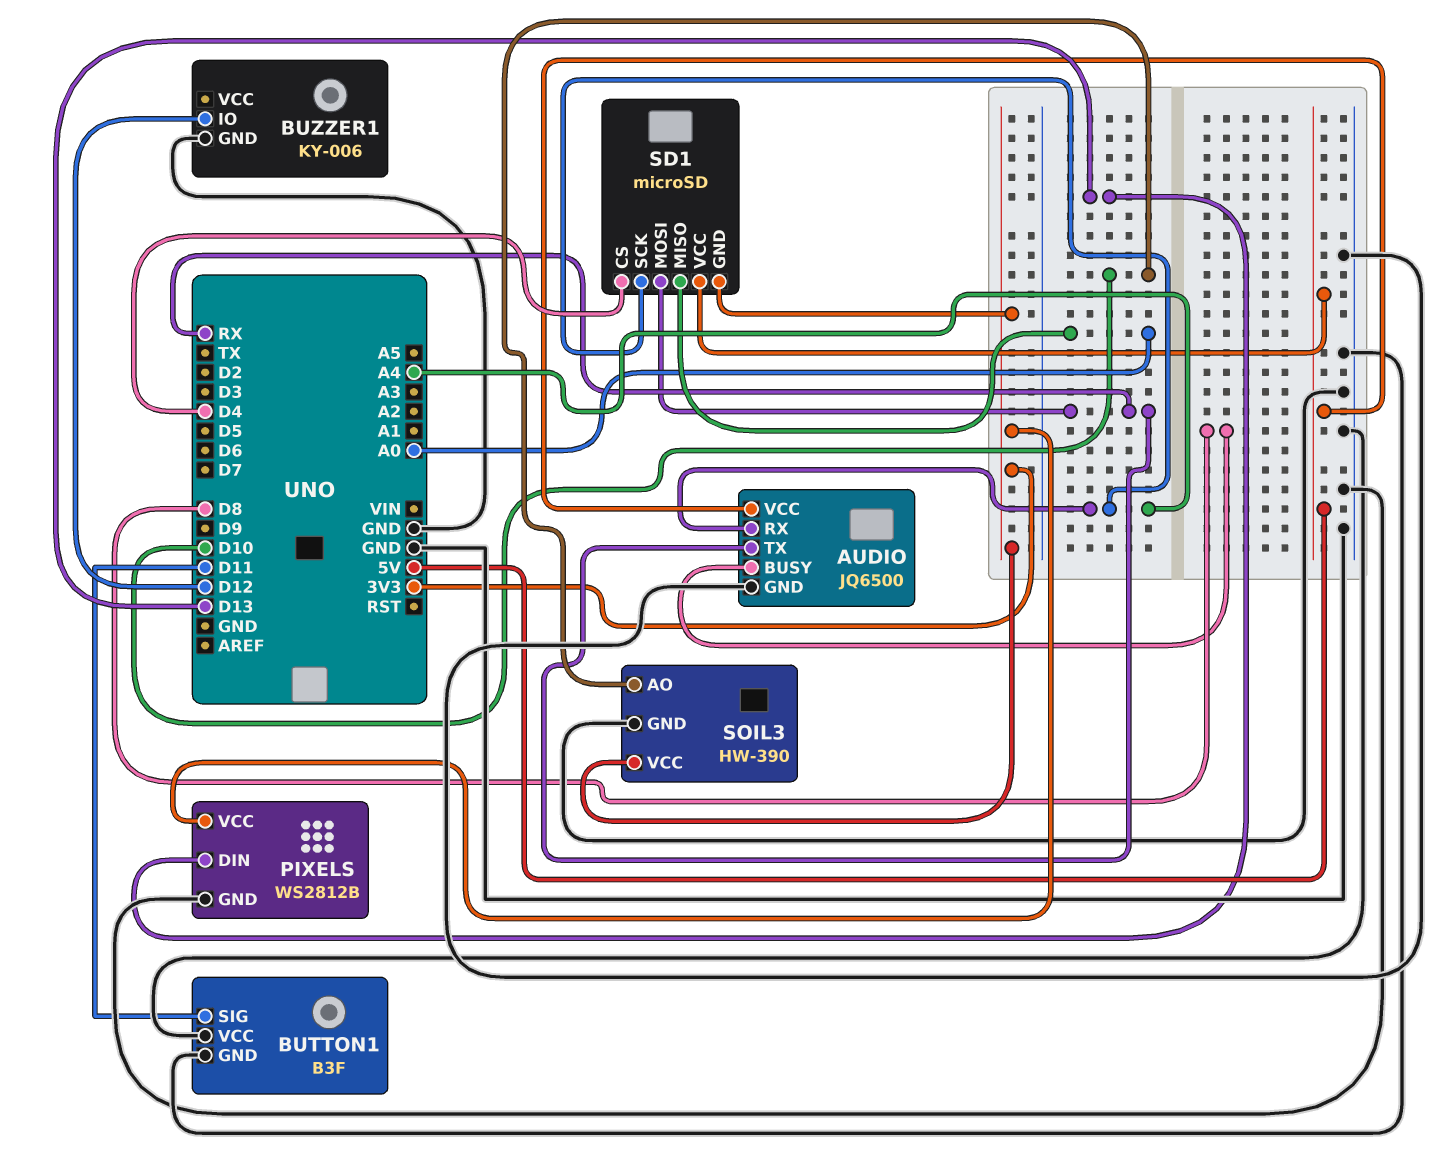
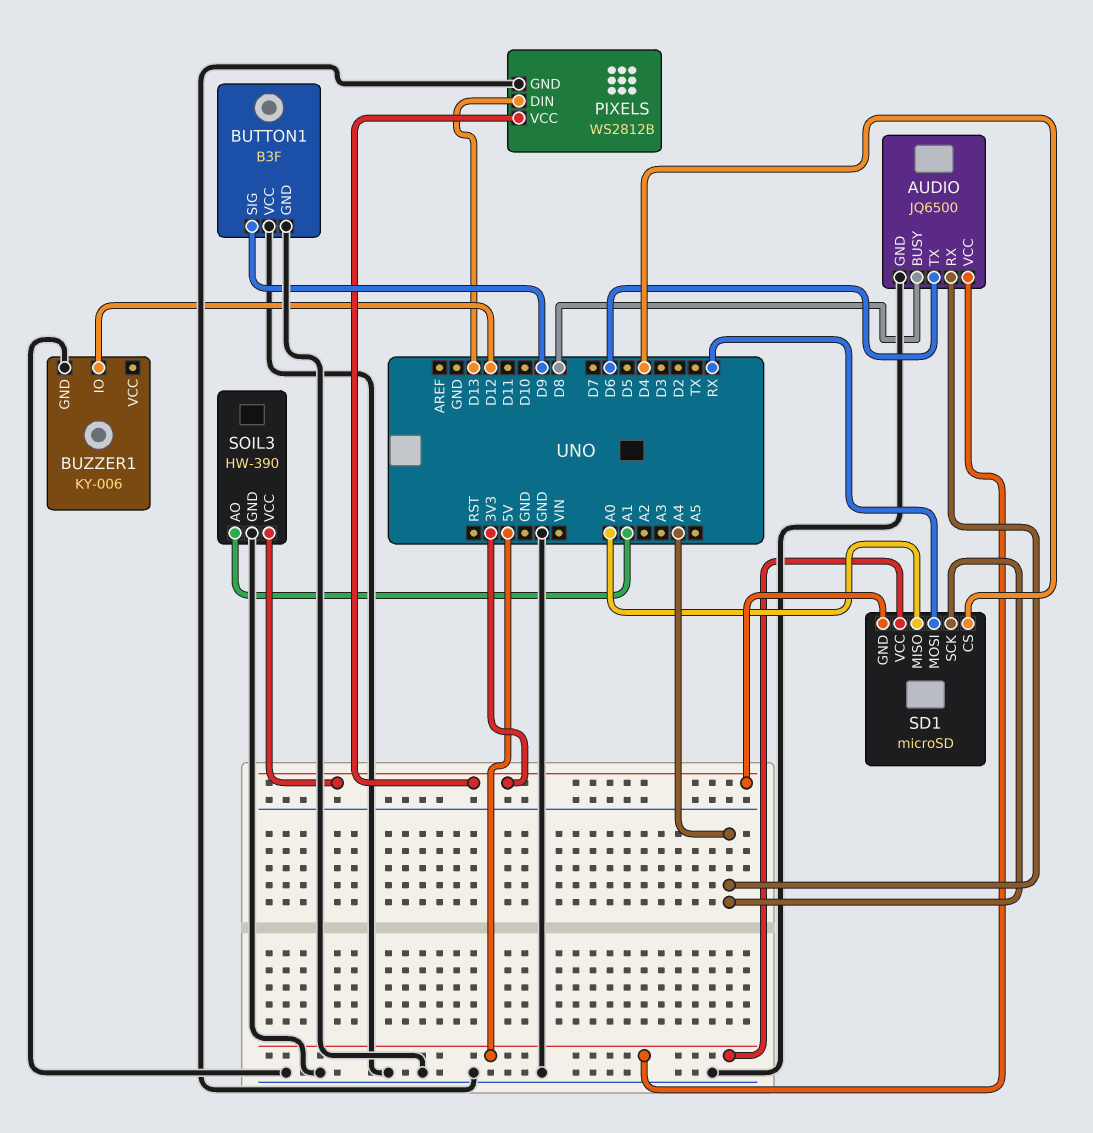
AUDIO pin TX: RX -> D6
BUTTON1 pin SIG: D11 -> D9
SOIL3 pin AO: D10 -> A1

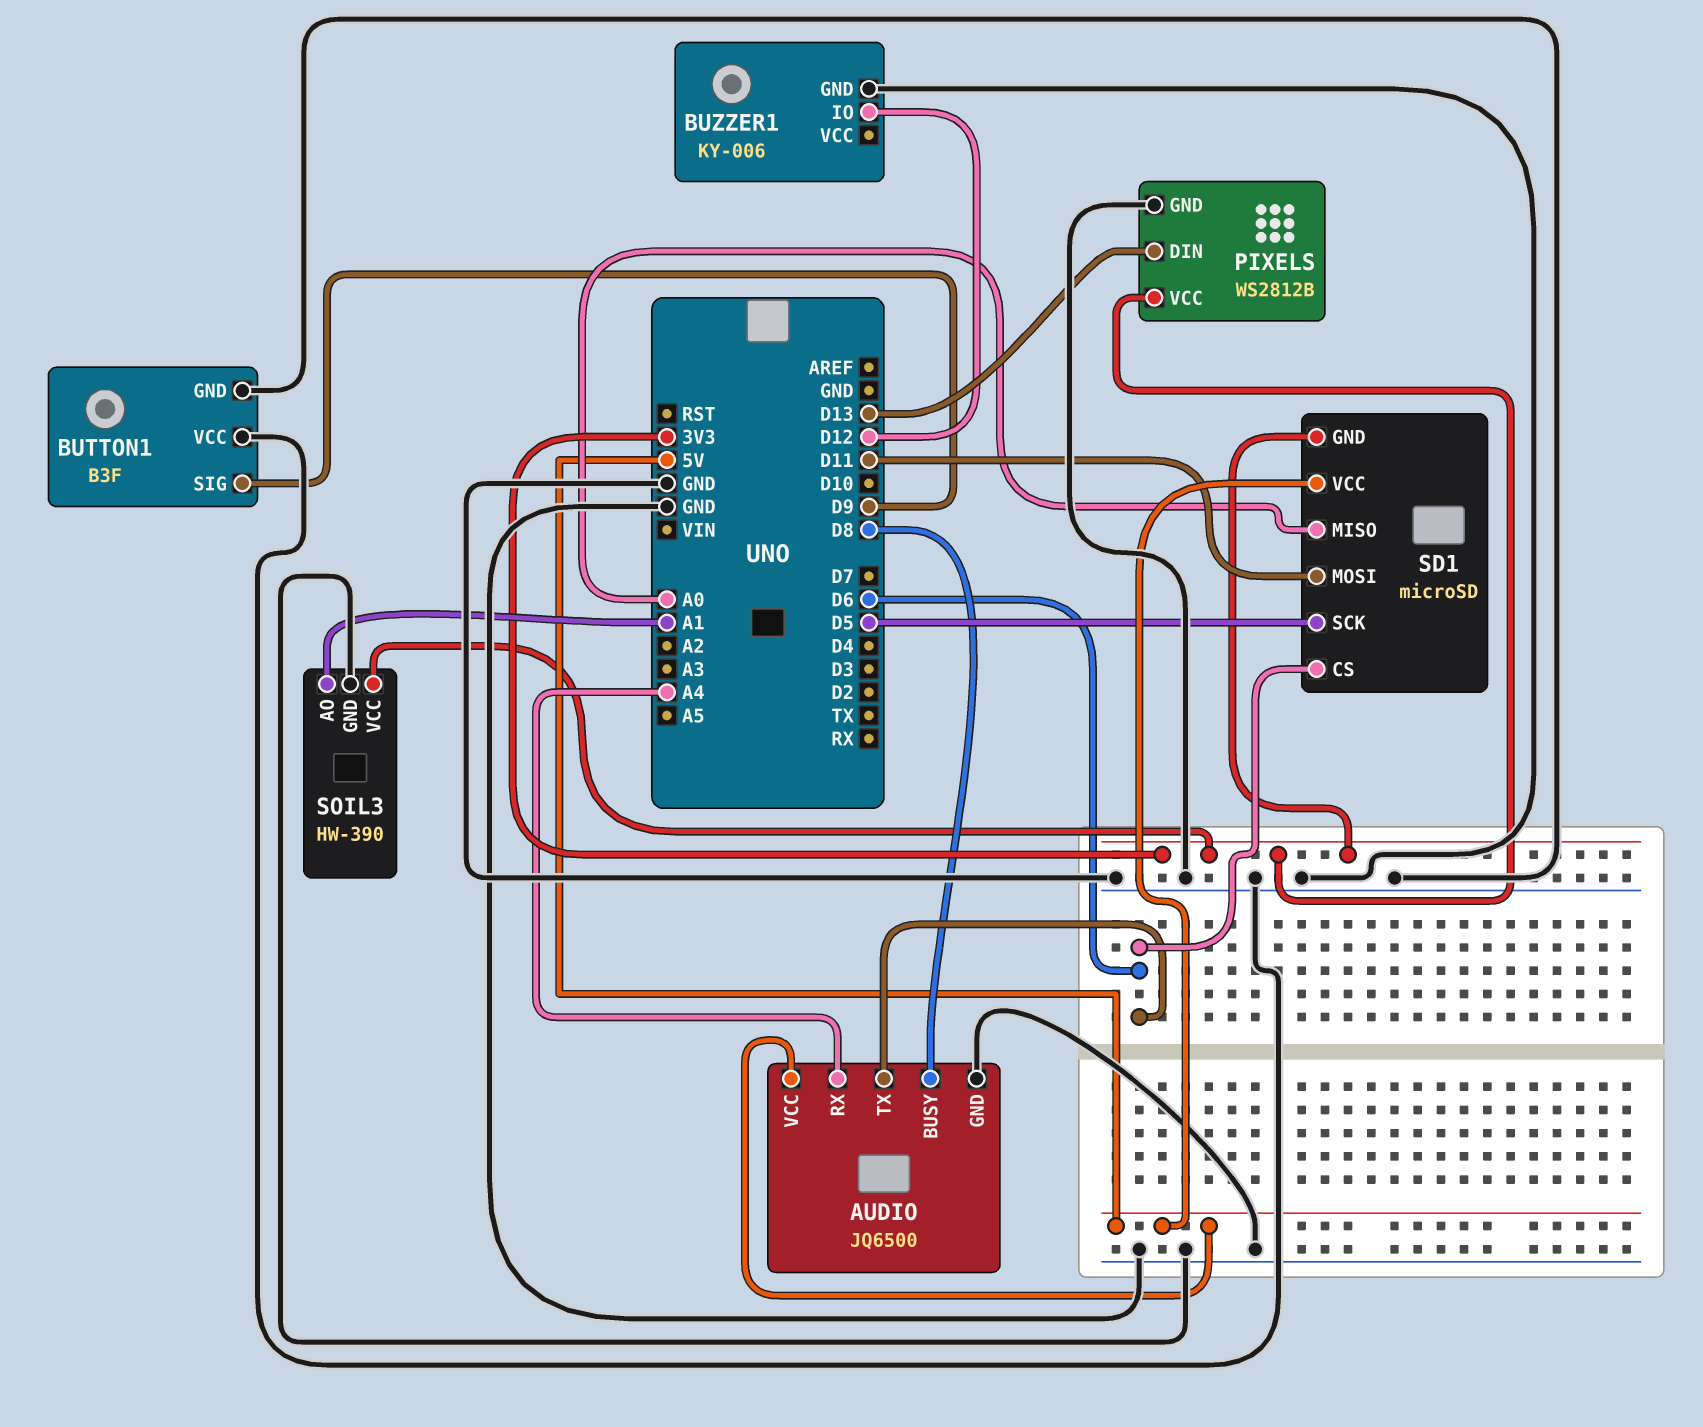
SD1 pin CS: D4 -> D6
SD1 pin MOSI: RX -> D11
SD1 pin SCK: A4 -> D5

